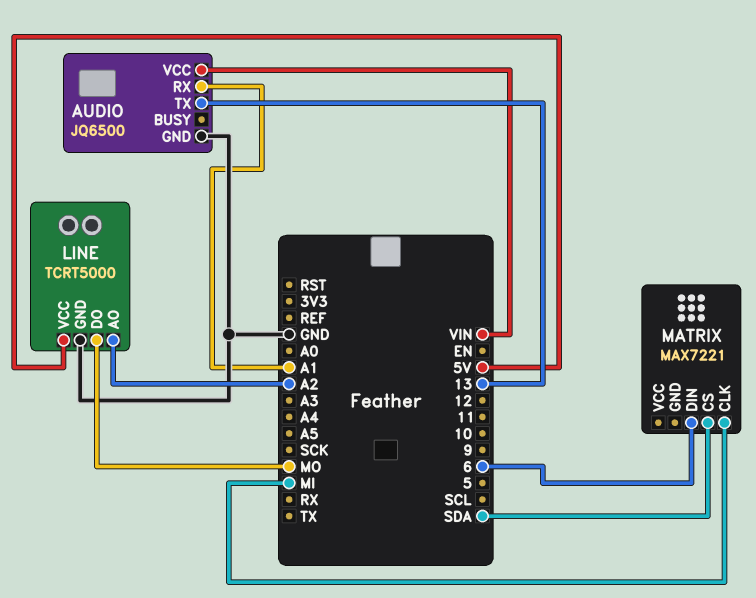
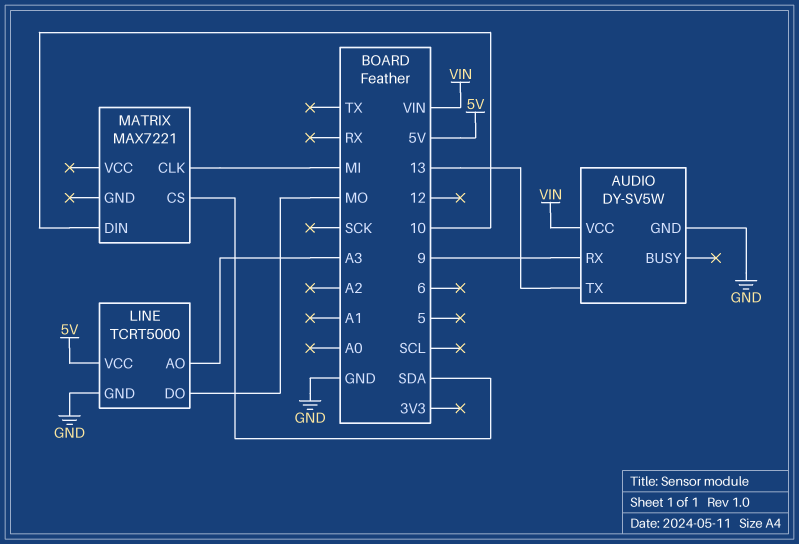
AUDIO: JQ6500 -> DY-SV5W
AUDIO pin RX: A1 -> 9
LINE pin AO: A2 -> A3
MATRIX pin DIN: 6 -> 10

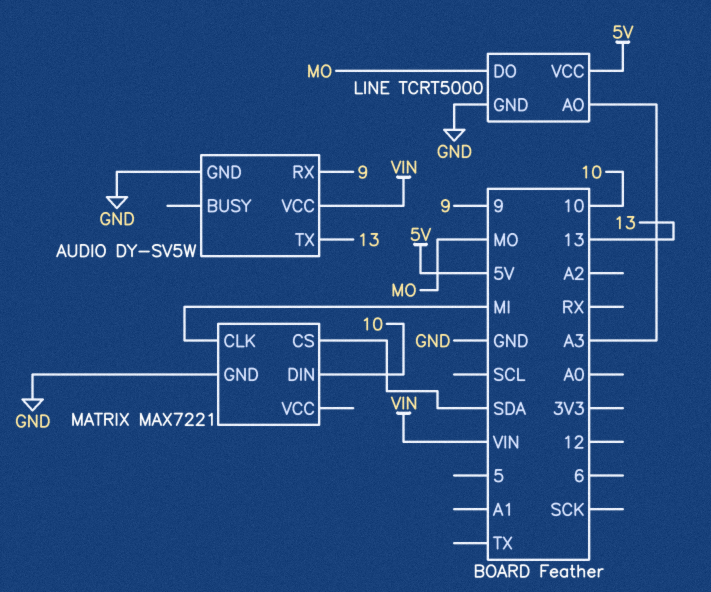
MATRIX pin GND: none -> GND

